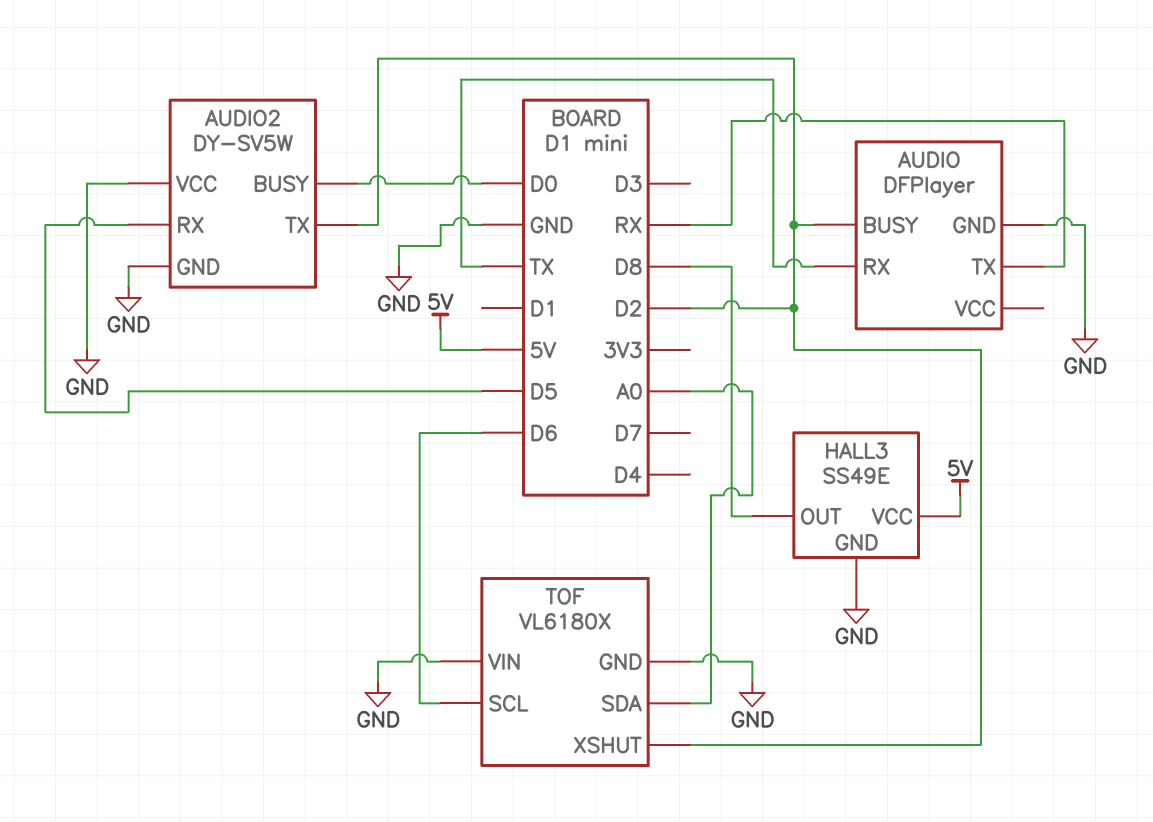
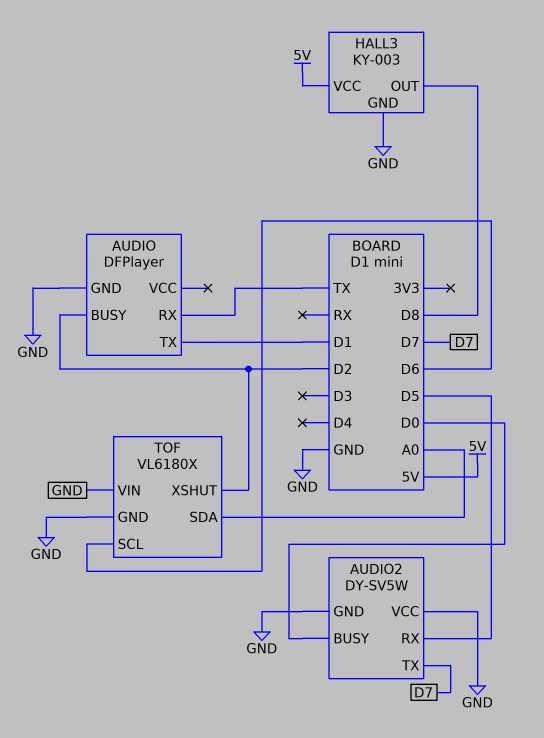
AUDIO pin TX: RX -> D1
AUDIO2 pin TX: D2 -> D7
HALL3: SS49E -> KY-003

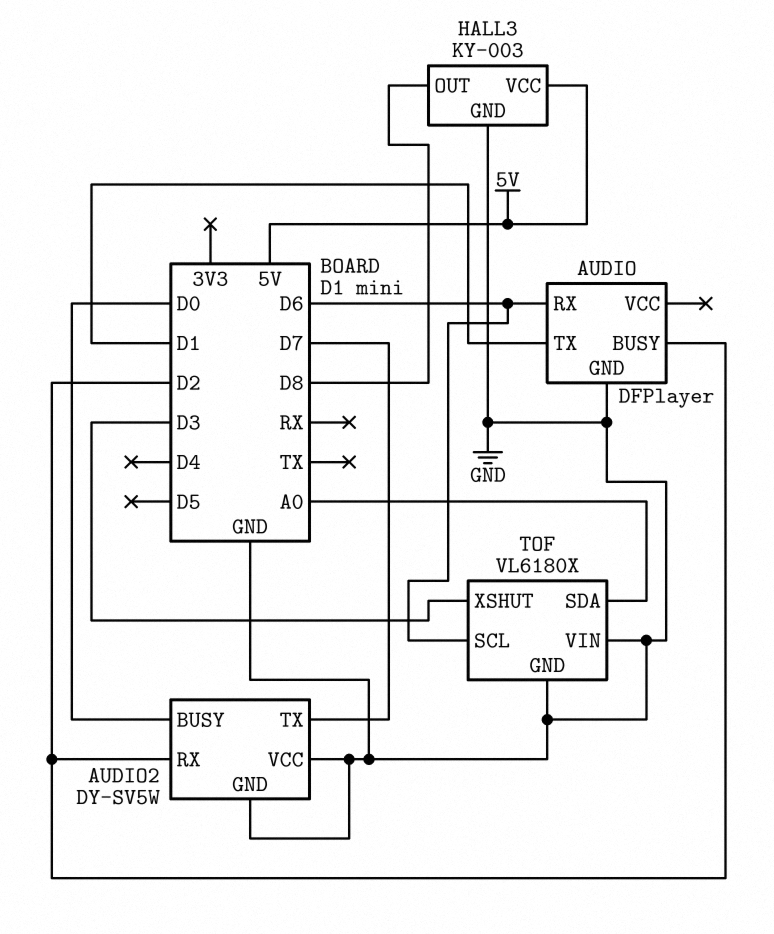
AUDIO pin RX: TX -> D6
AUDIO2 pin RX: D5 -> D2
TOF pin XSHUT: D2 -> D3

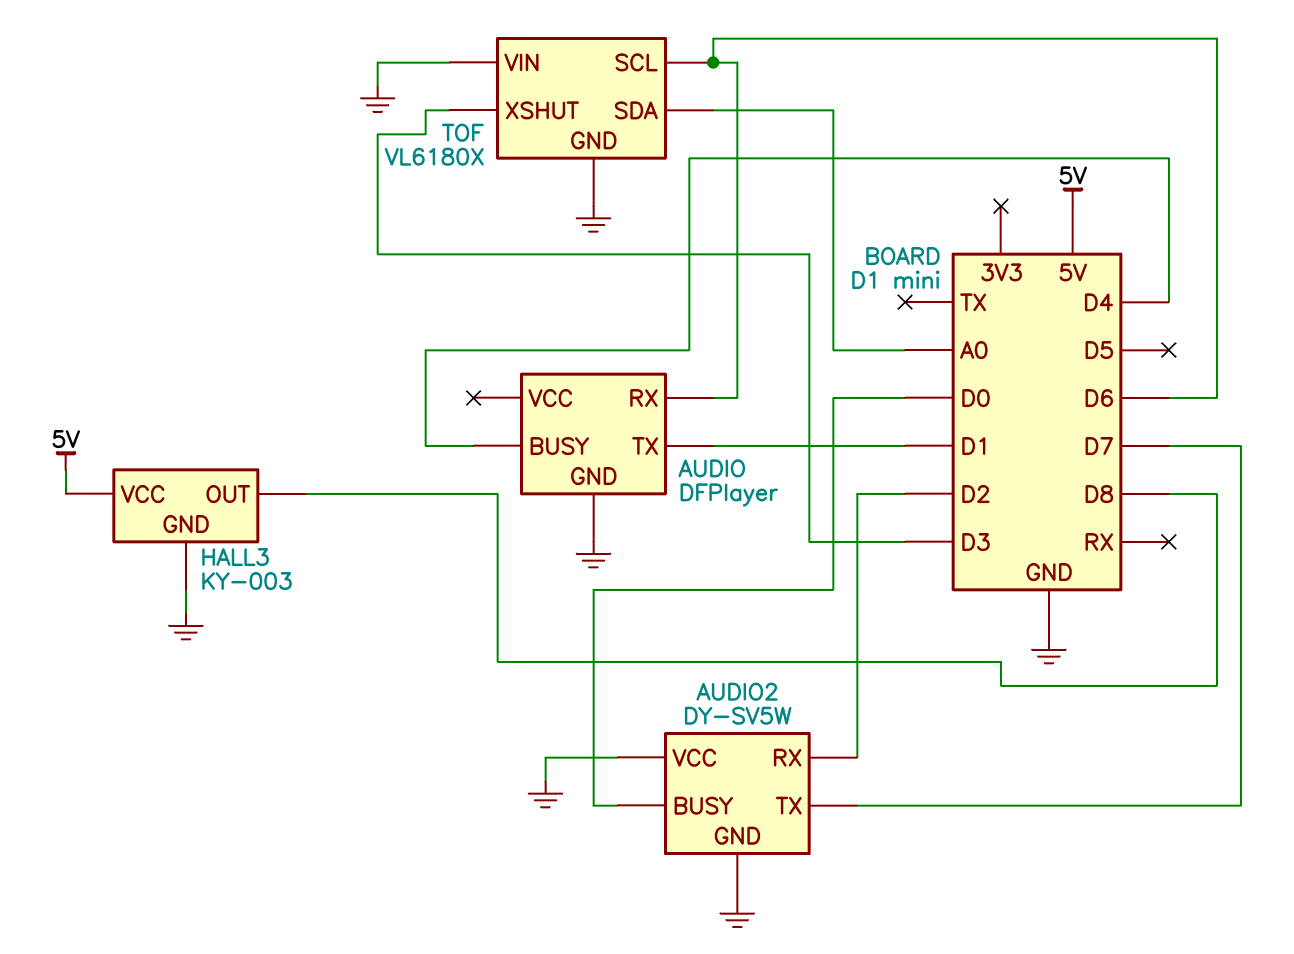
AUDIO pin BUSY: D2 -> D4

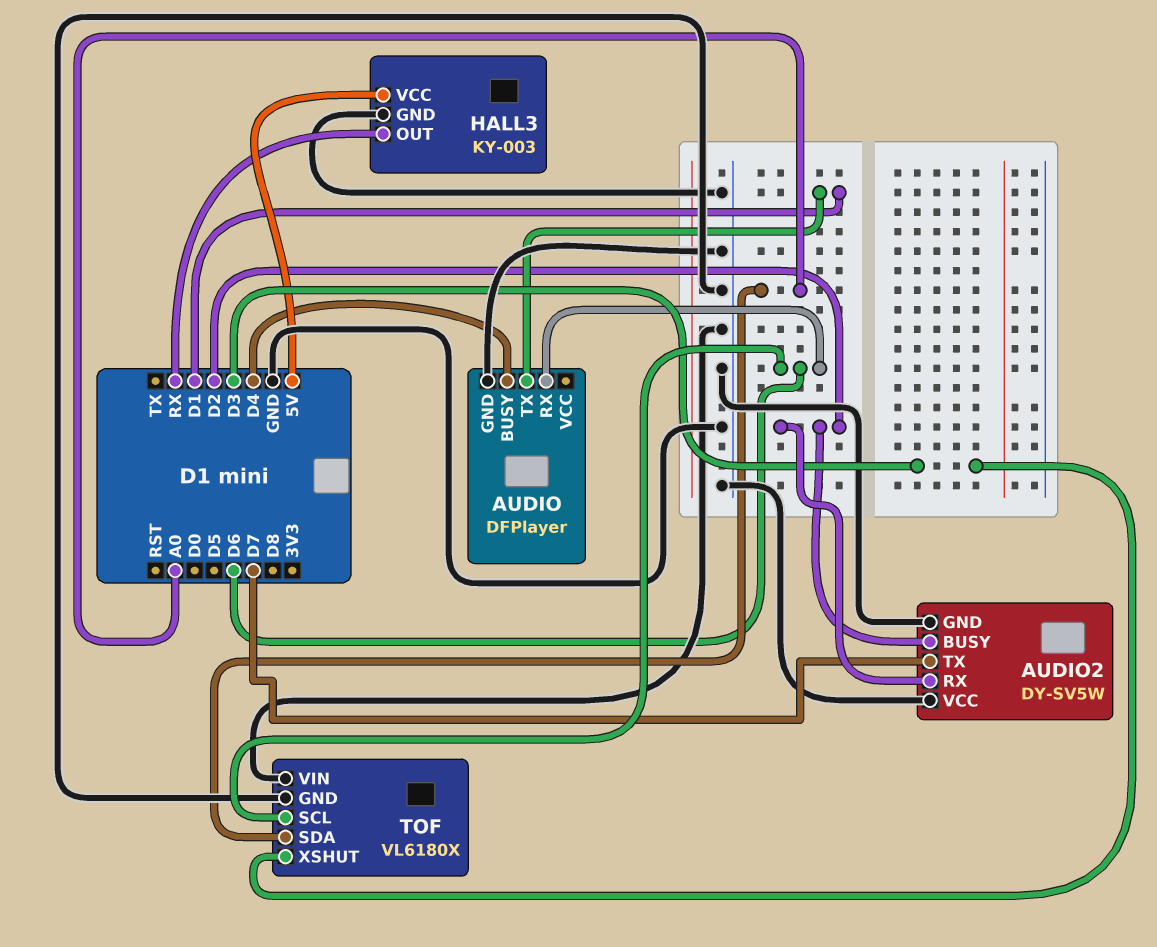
AUDIO2 pin BUSY: D0 -> D2
HALL3 pin OUT: D8 -> RX

